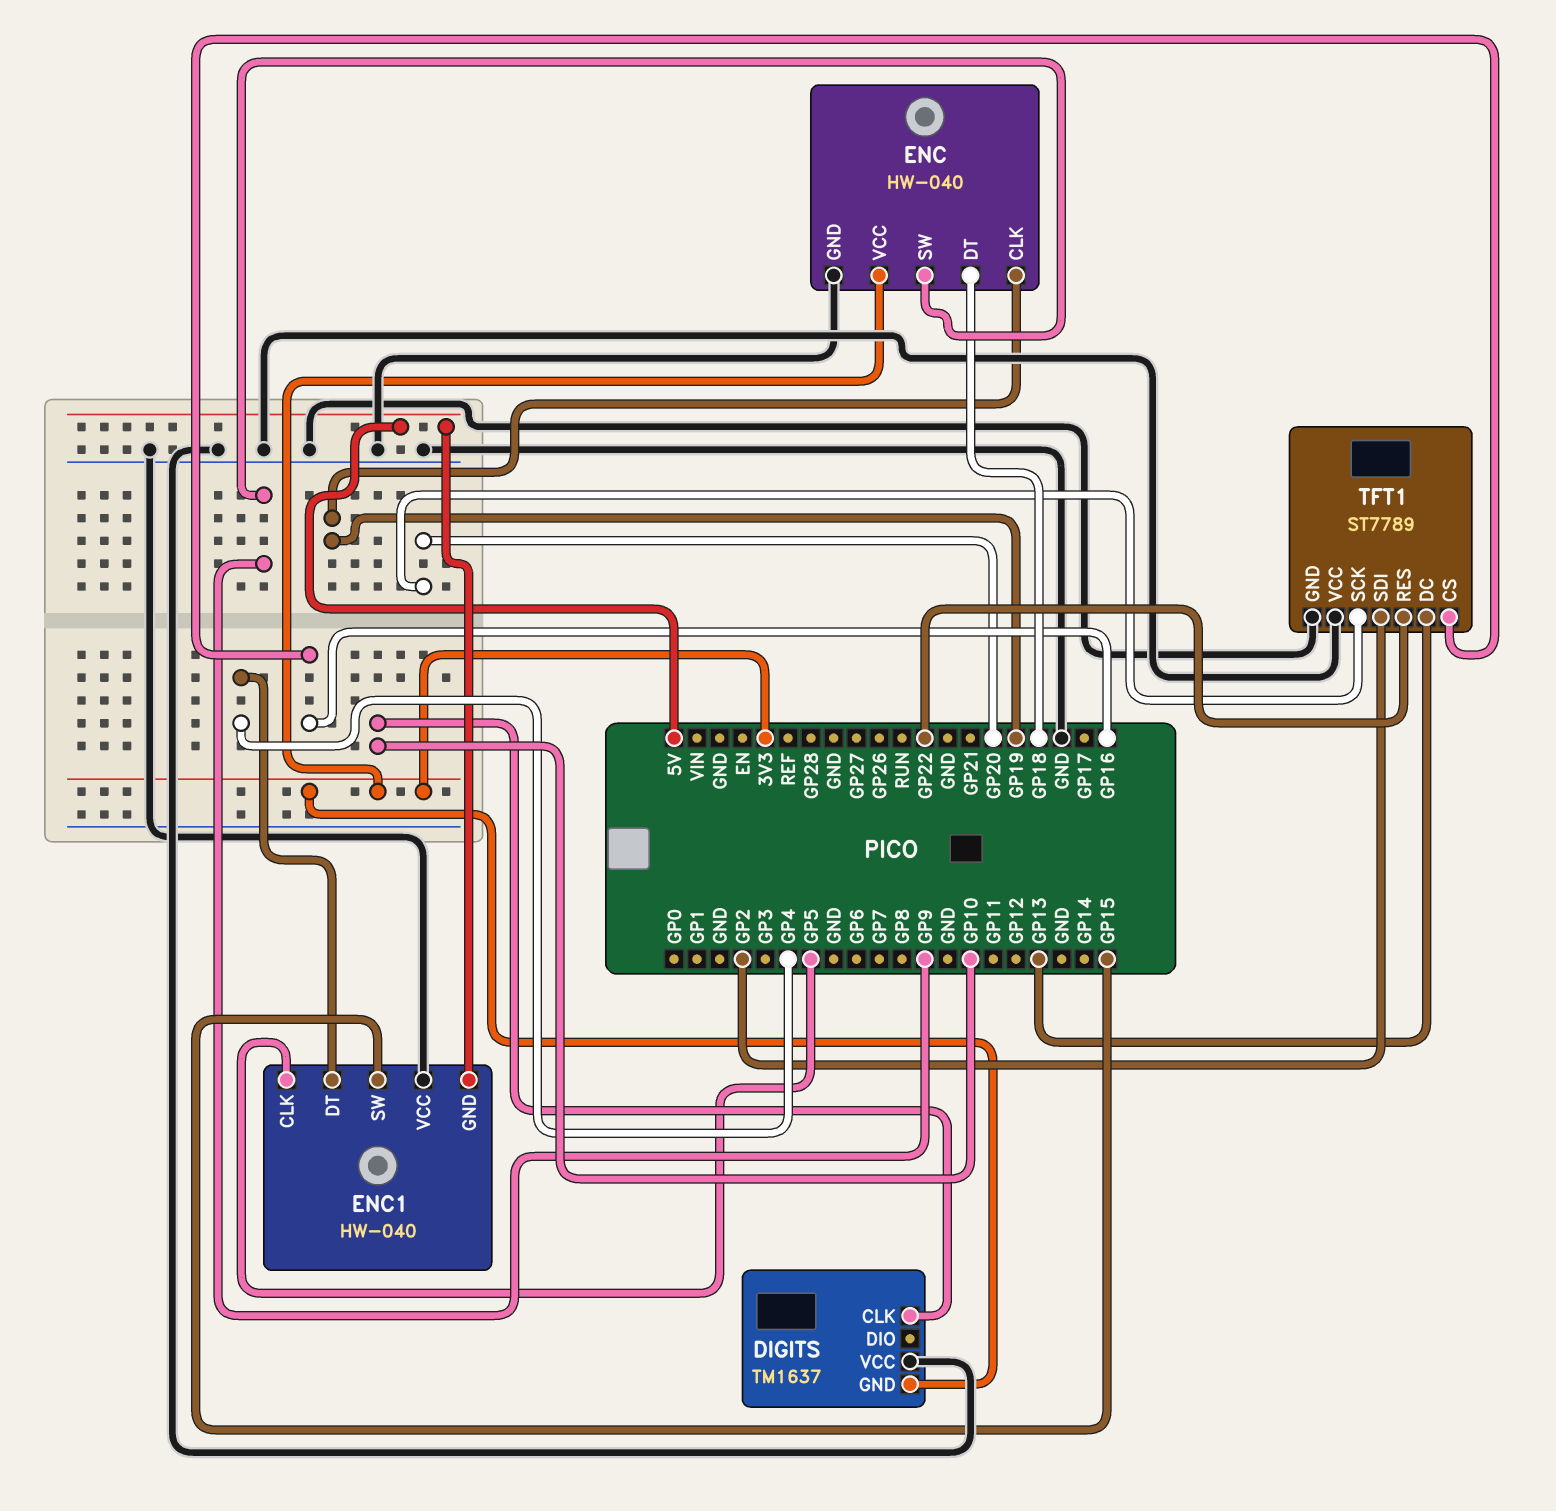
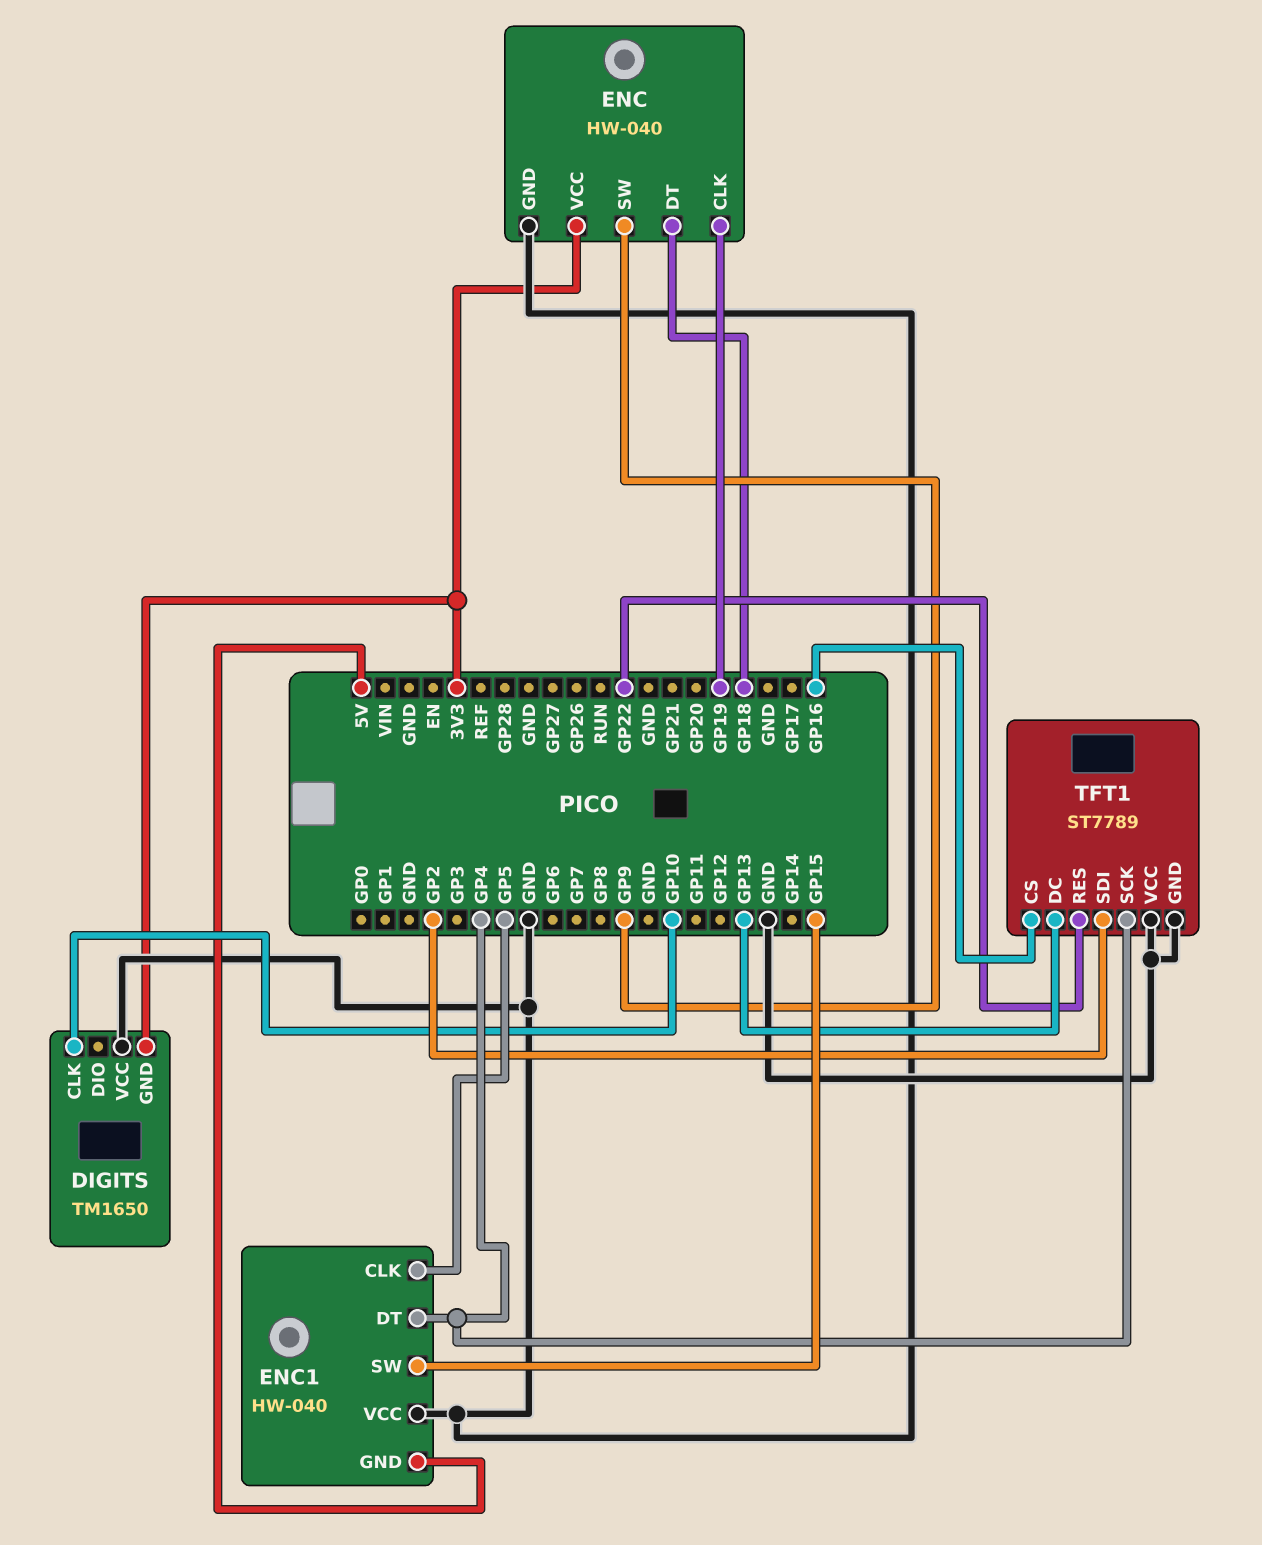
DIGITS: TM1637 -> TM1650
TFT1 pin SCK: GP20 -> GP4

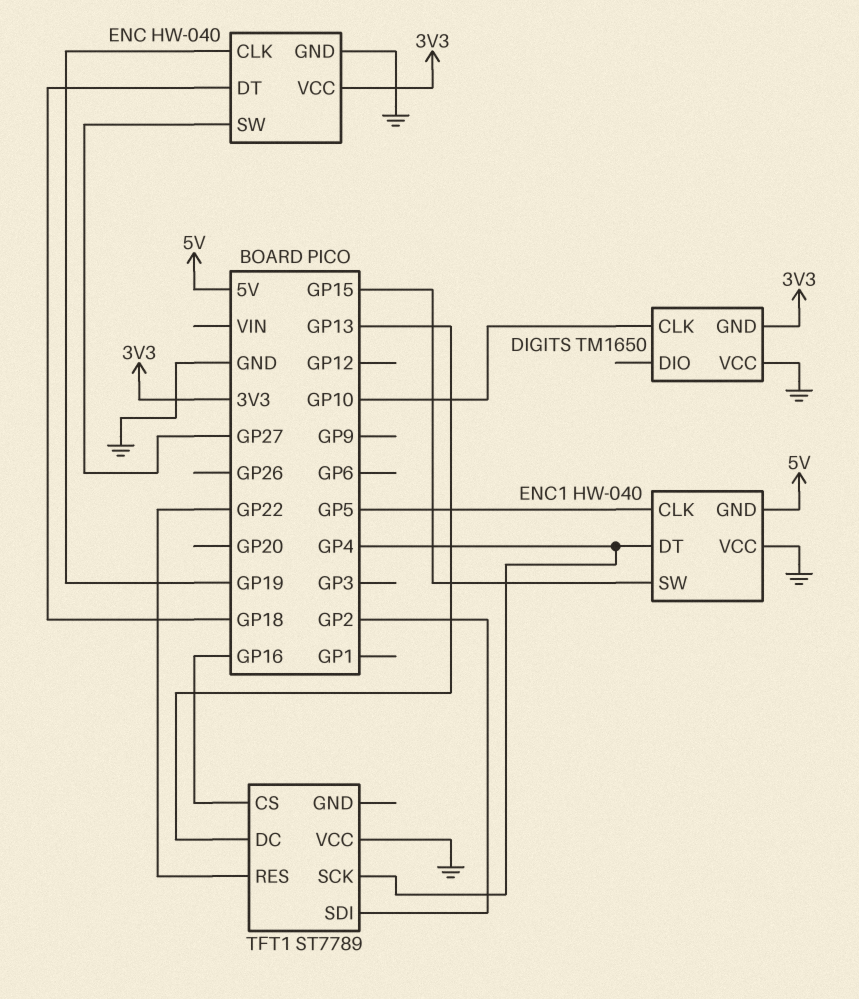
ENC pin SW: GP9 -> GP27
TFT1 pin GND: GND -> none

